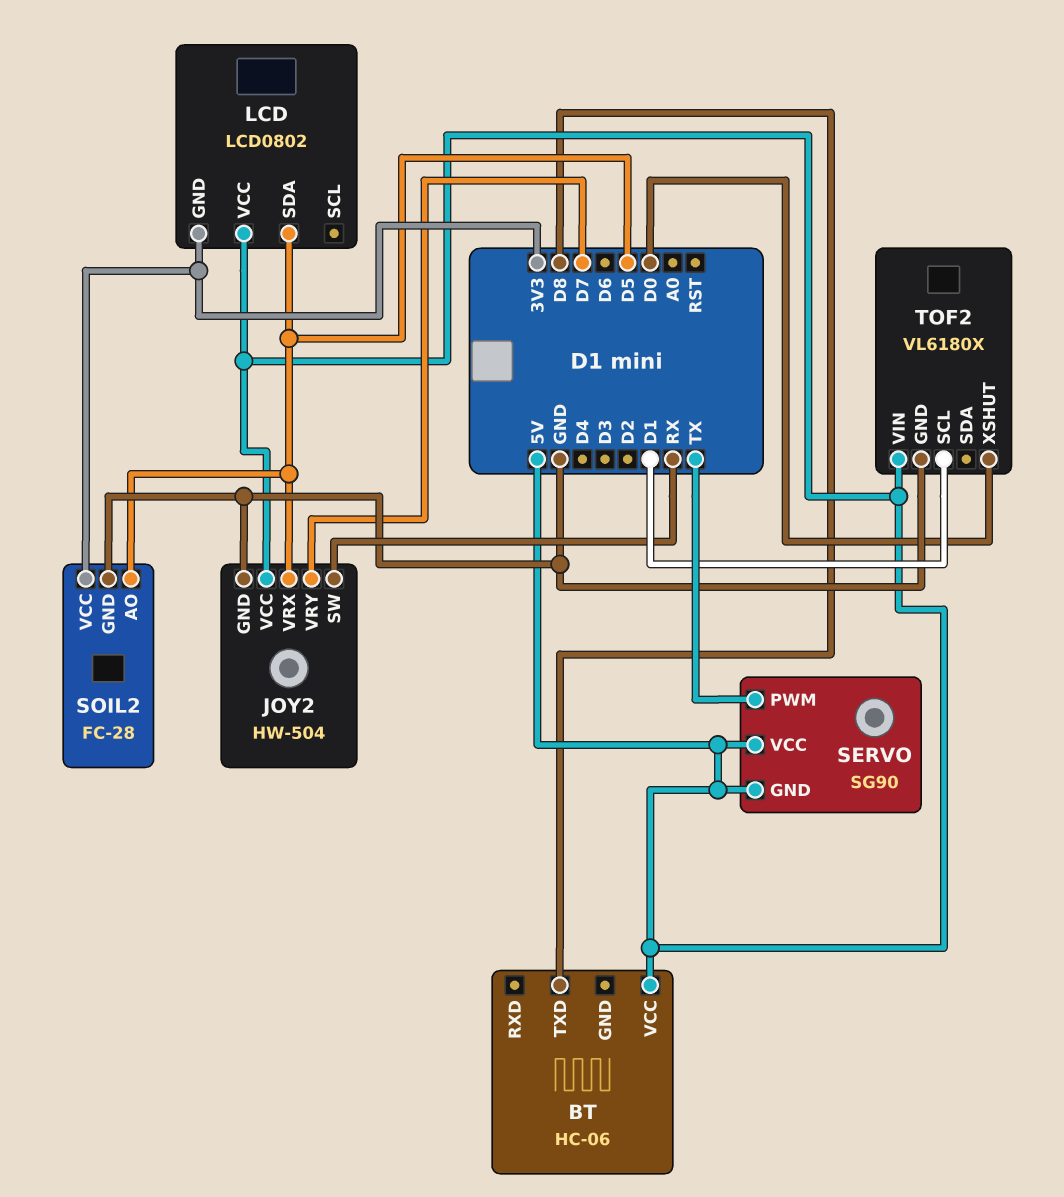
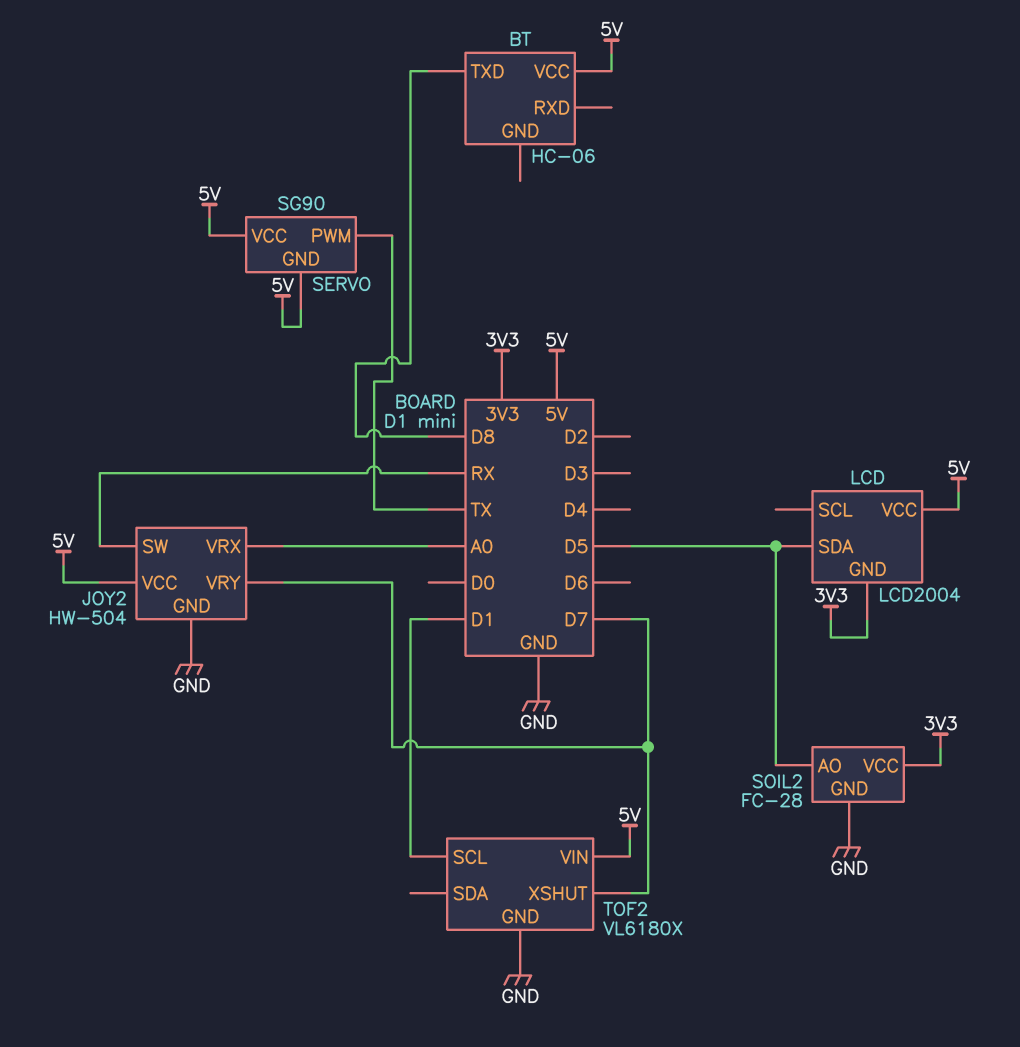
JOY2 pin VRX: D5 -> A0
LCD: LCD0802 -> LCD2004
TOF2 pin XSHUT: D0 -> D7

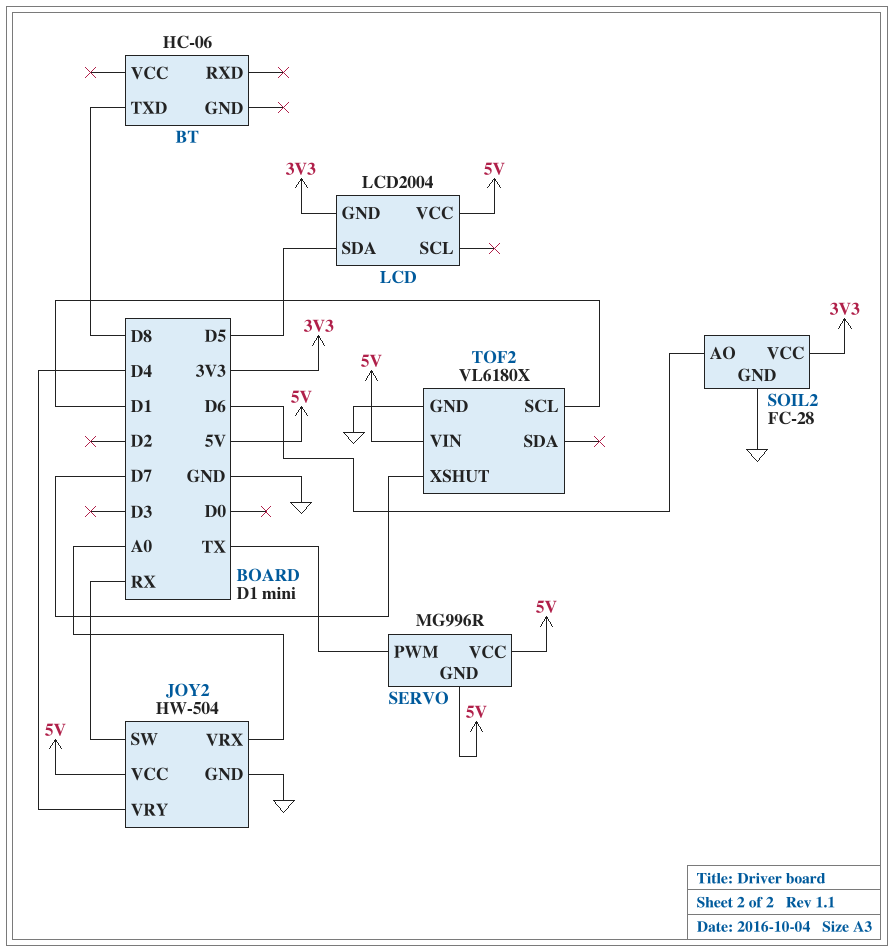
BT pin VCC: 5V -> none
JOY2 pin VRY: D7 -> D4
SERVO: SG90 -> MG996R
SOIL2 pin AO: D5 -> D6

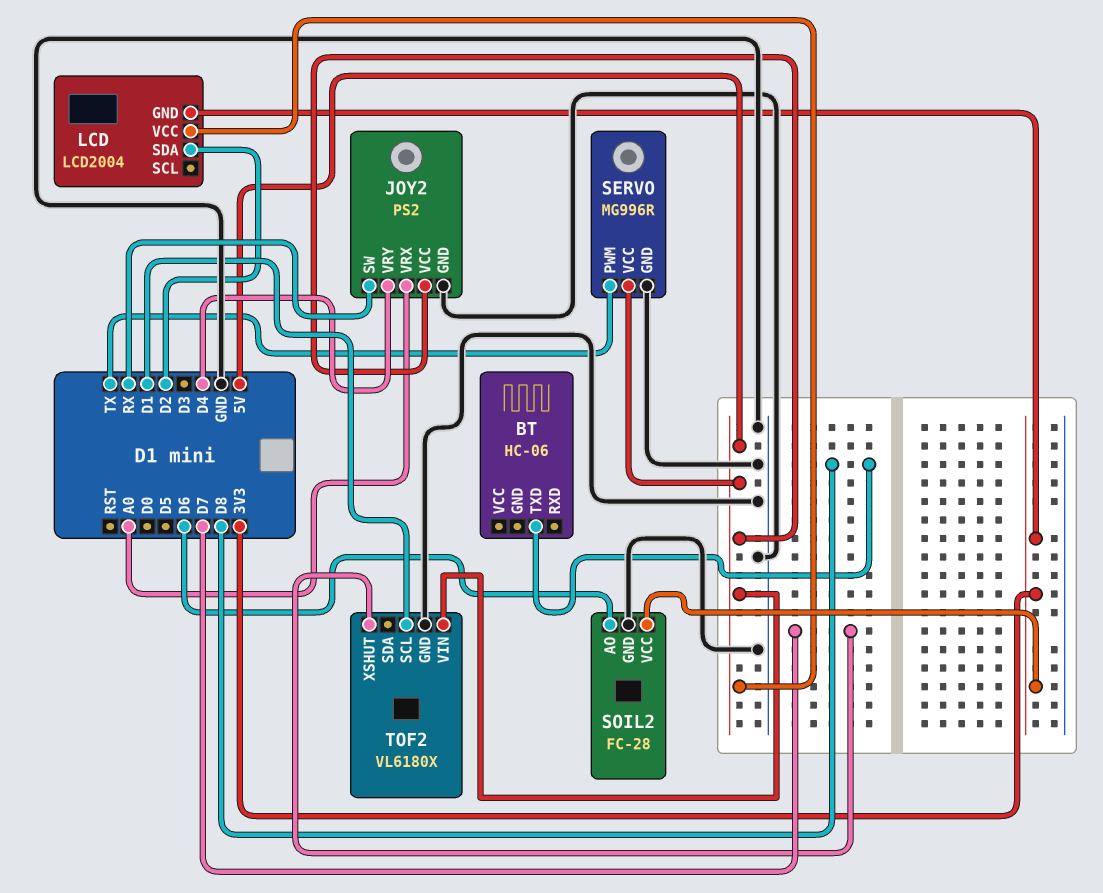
JOY2: HW-504 -> PS2
LCD pin SDA: D5 -> D2
SERVO pin GND: 5V -> GND

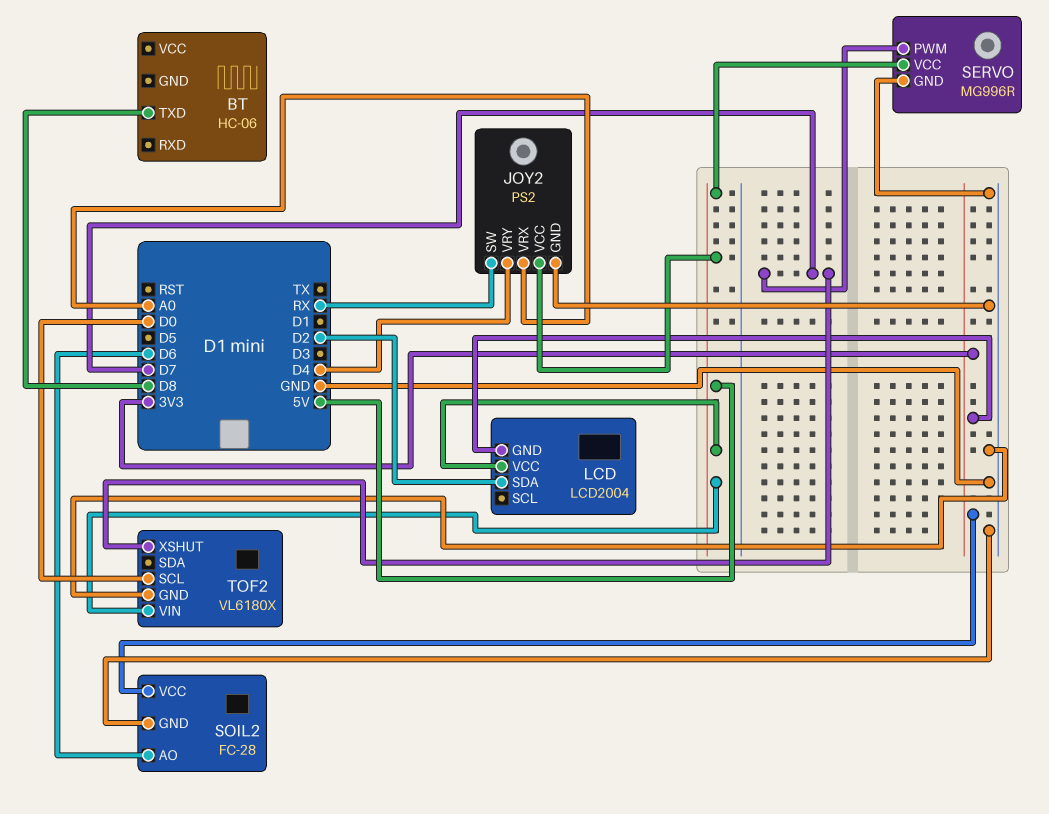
SERVO pin PWM: TX -> D7
TOF2 pin SCL: D1 -> D0

